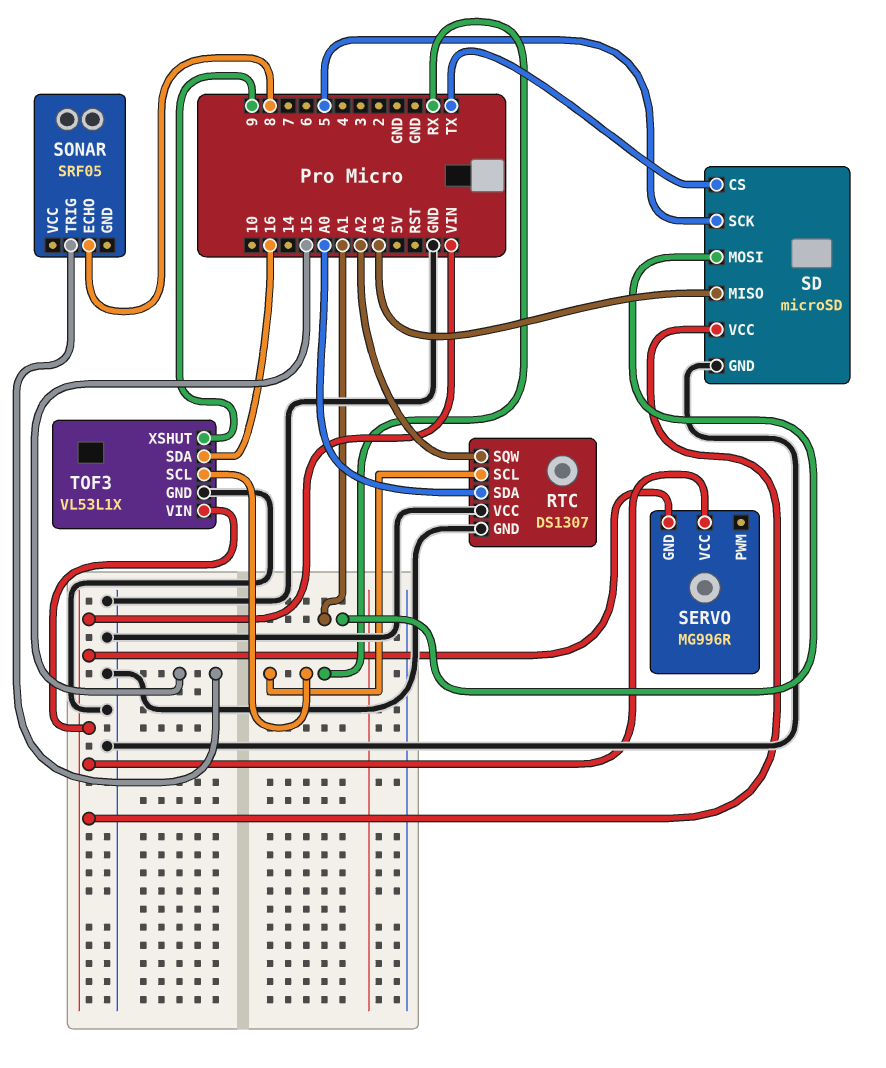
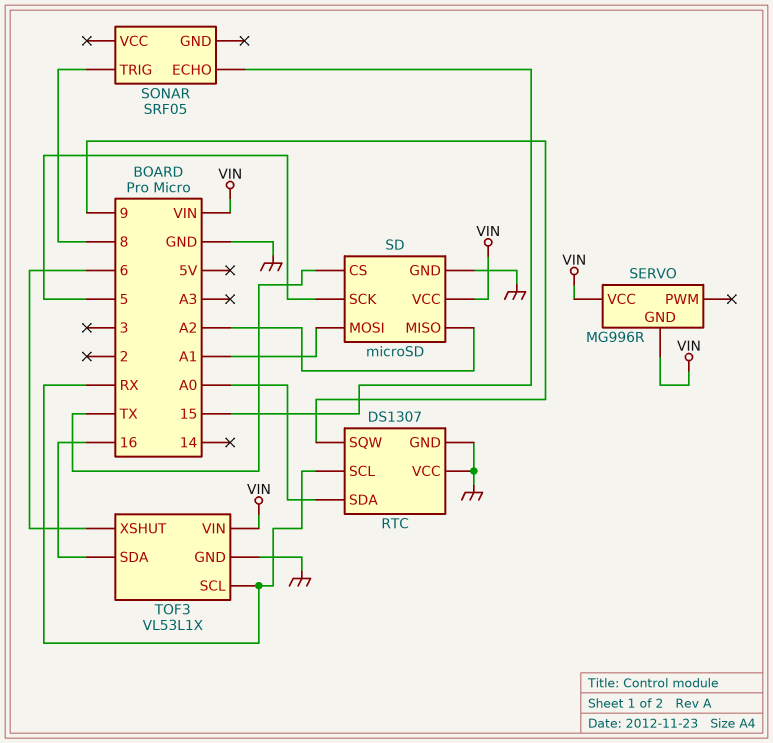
RTC pin SQW: A2 -> 9
SD pin MISO: A3 -> A2
SONAR pin ECHO: 8 -> 15
SONAR pin TRIG: 15 -> 8
TOF3 pin XSHUT: 9 -> 6

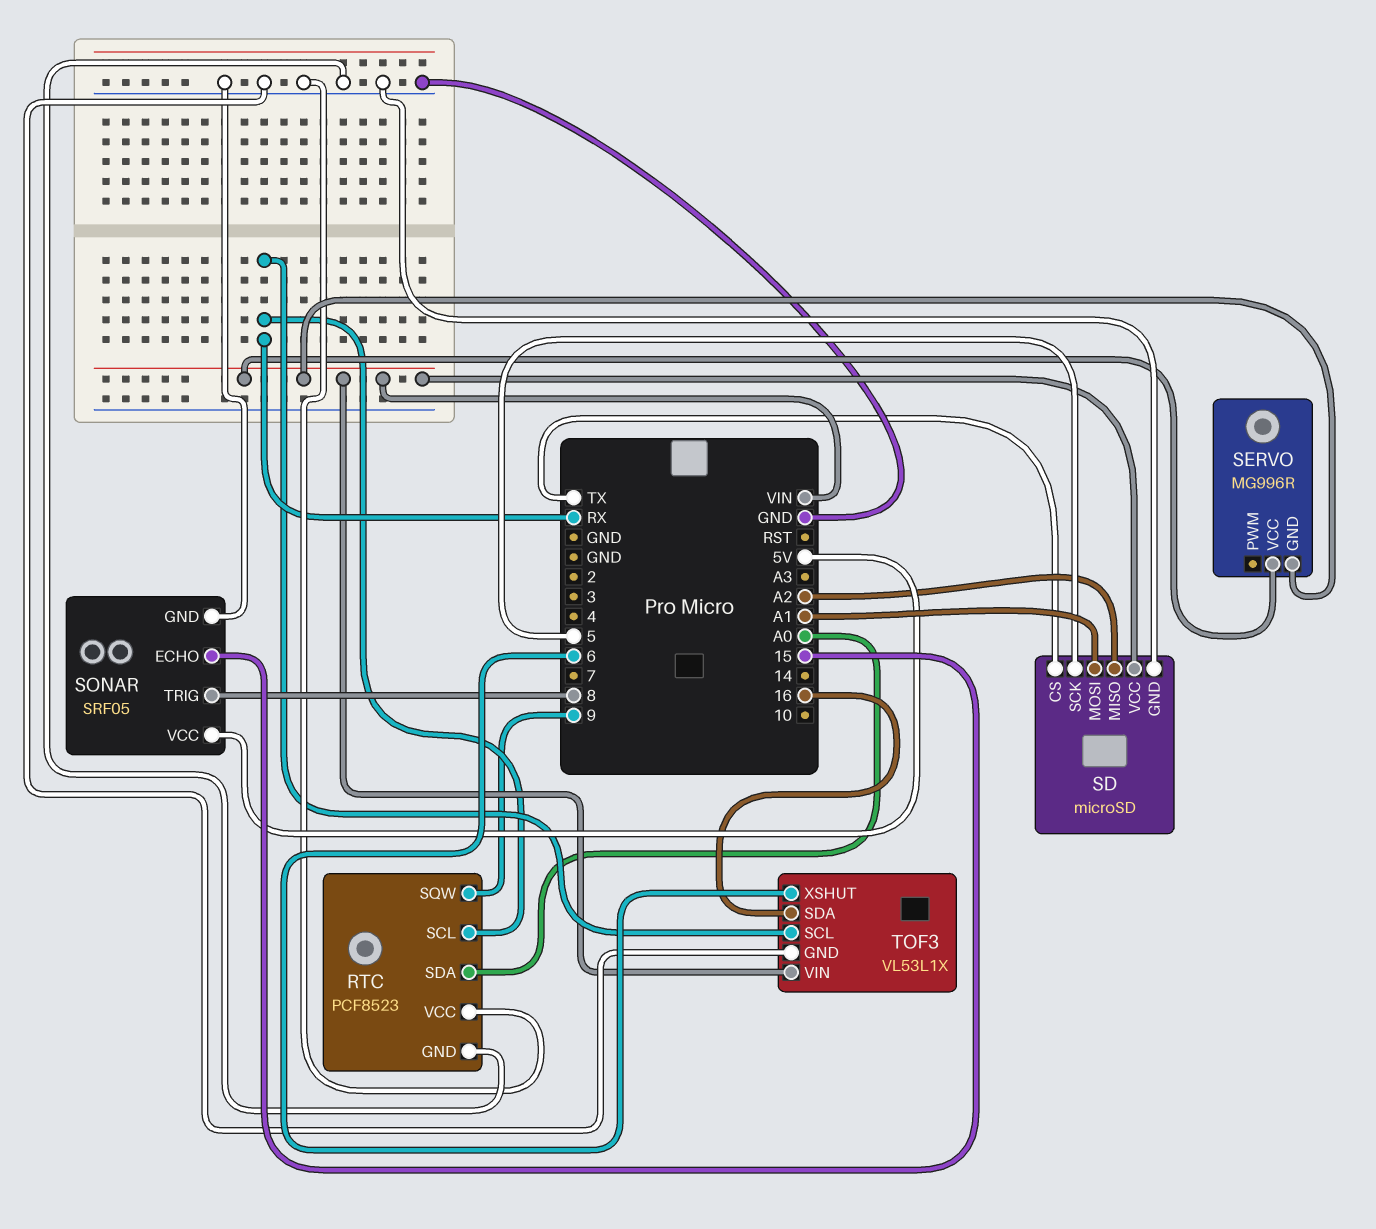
RTC: DS1307 -> PCF8523
SONAR pin GND: none -> GND
SONAR pin VCC: none -> 5V

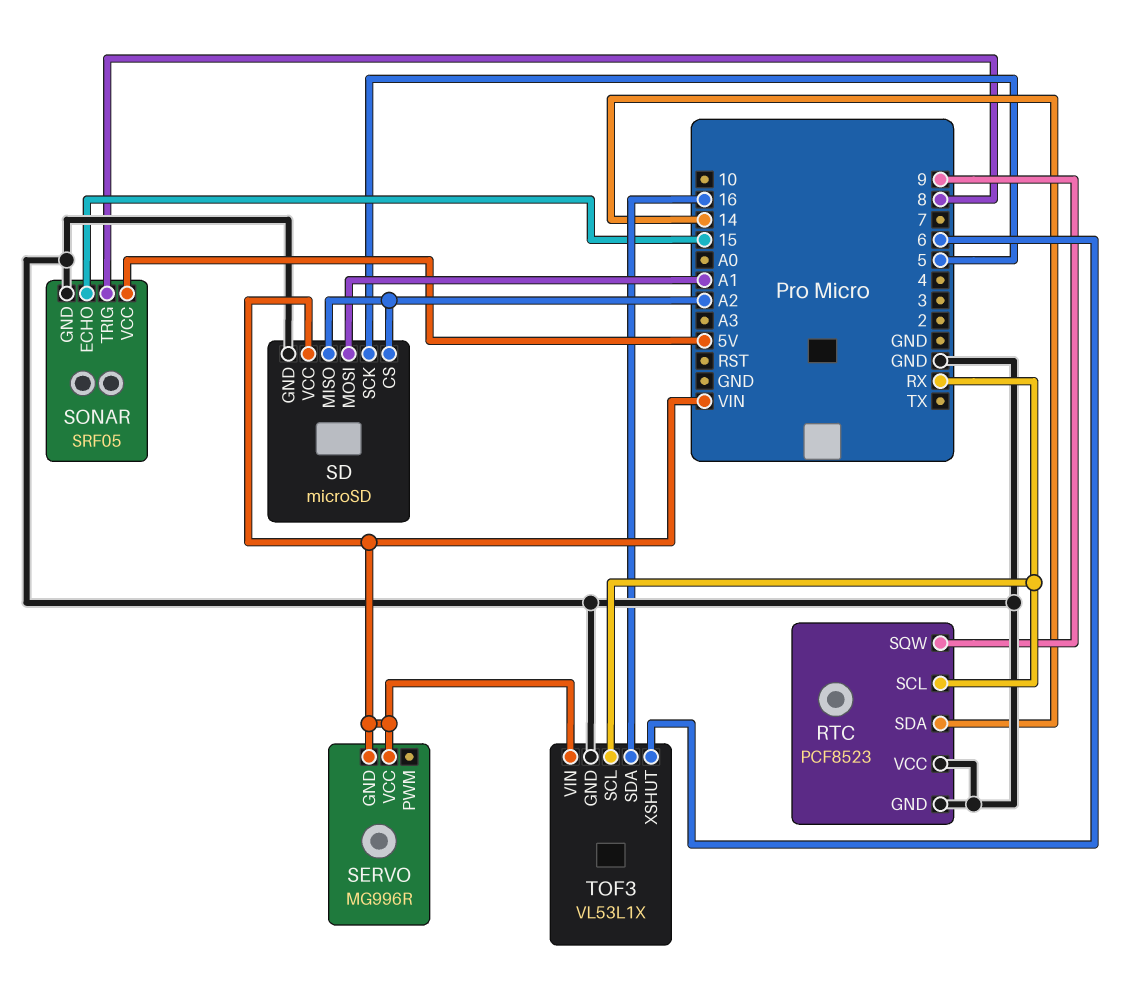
RTC pin SDA: A0 -> 14
SD pin CS: TX -> A2

